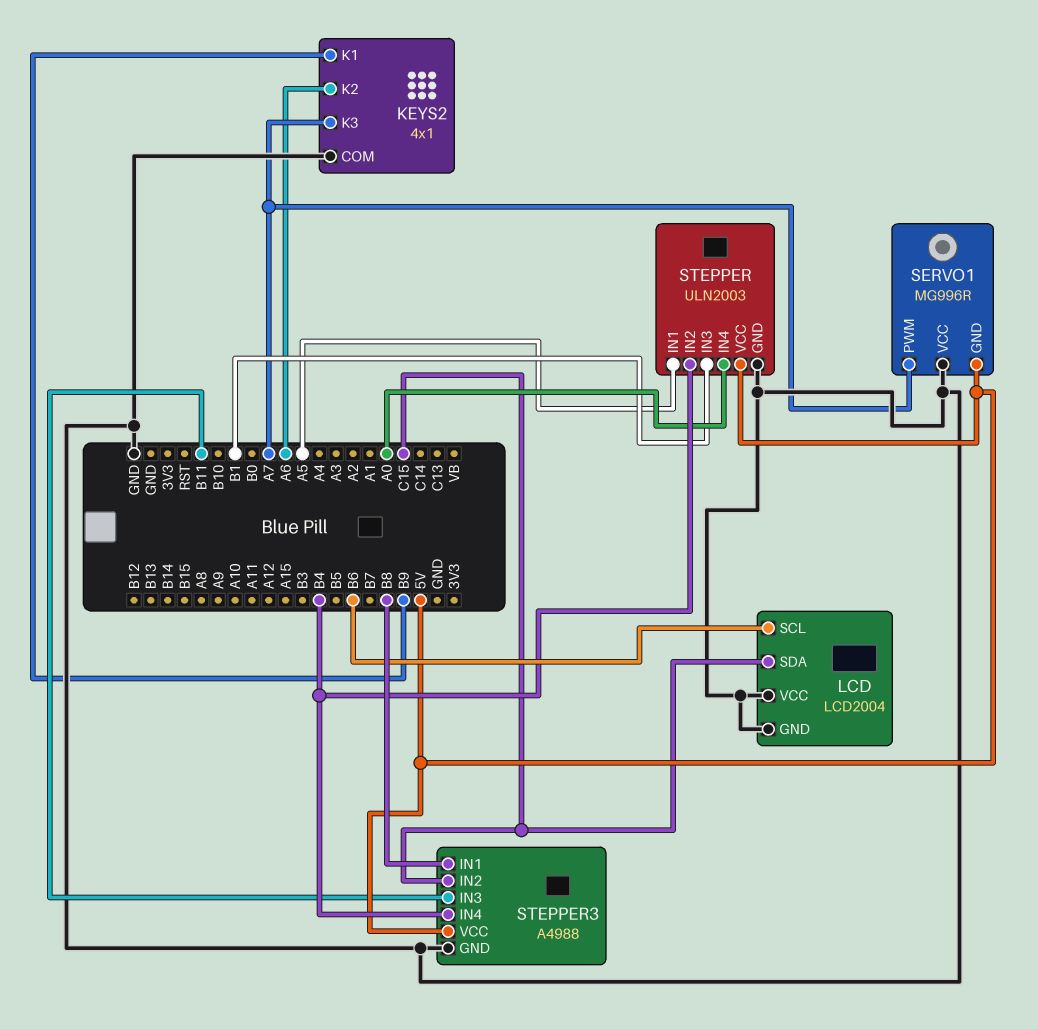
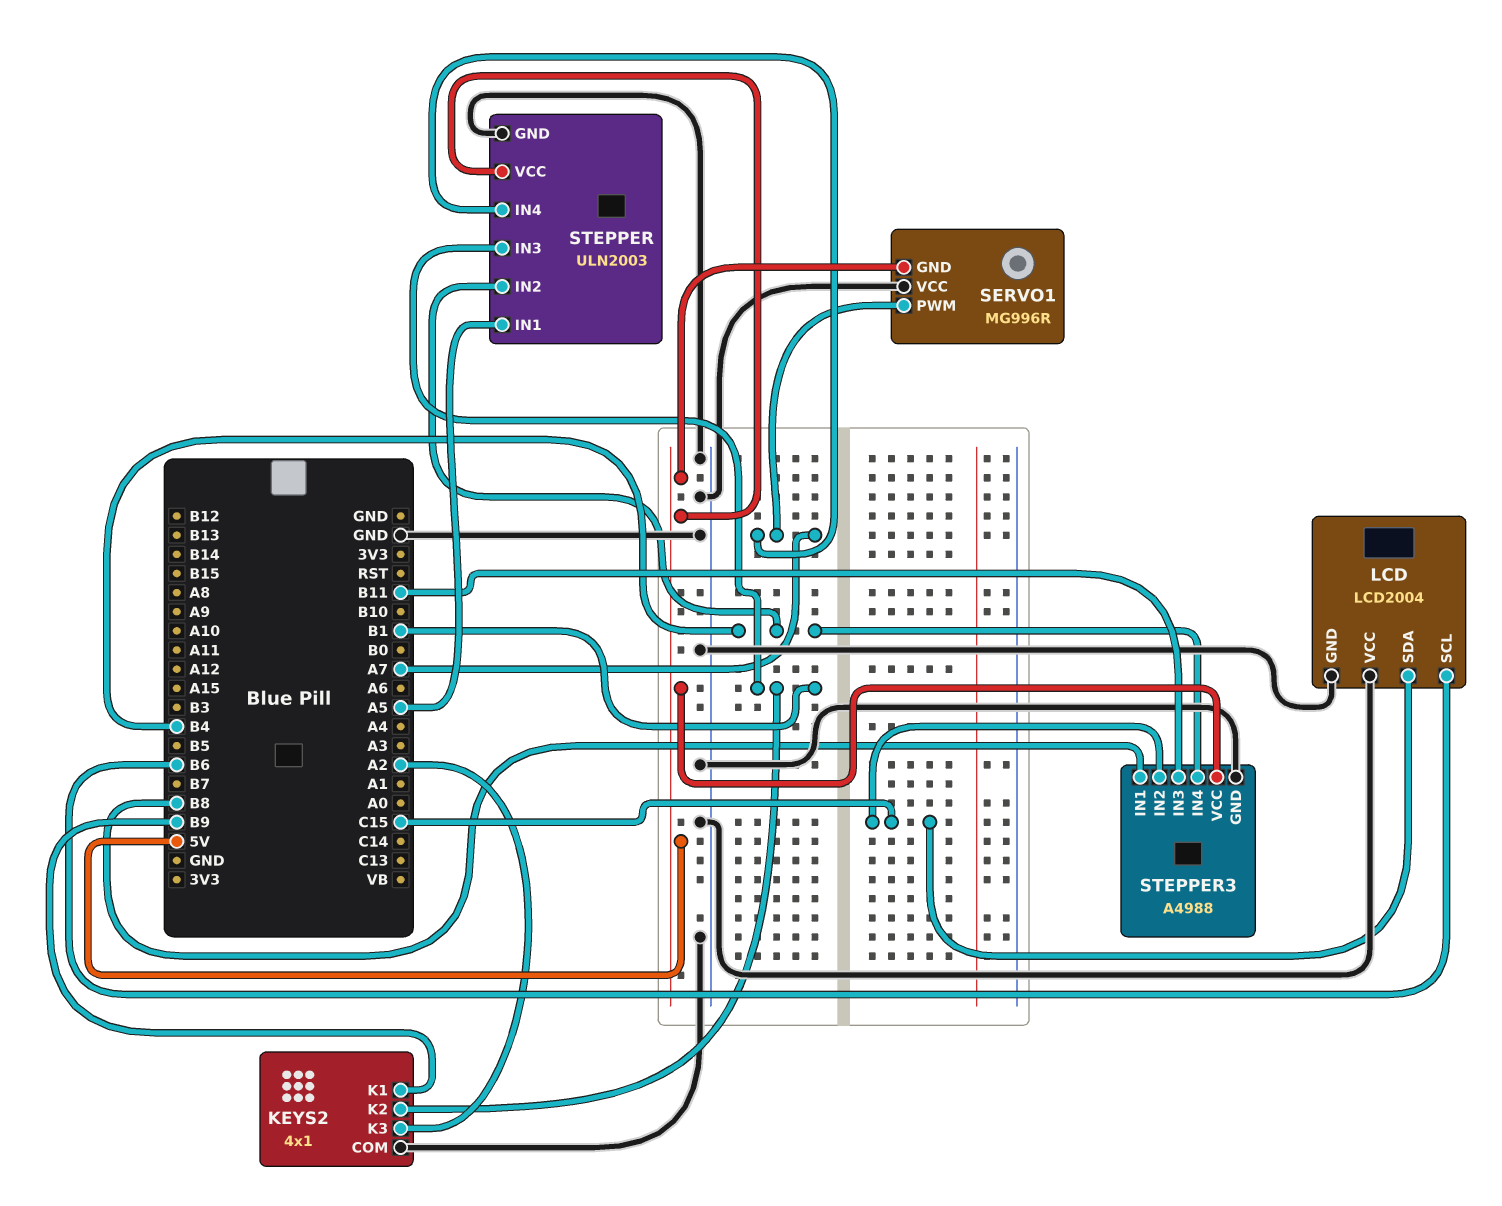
KEYS2 pin K2: A6 -> B1
KEYS2 pin K3: A7 -> A2
STEPPER pin IN4: A0 -> A7

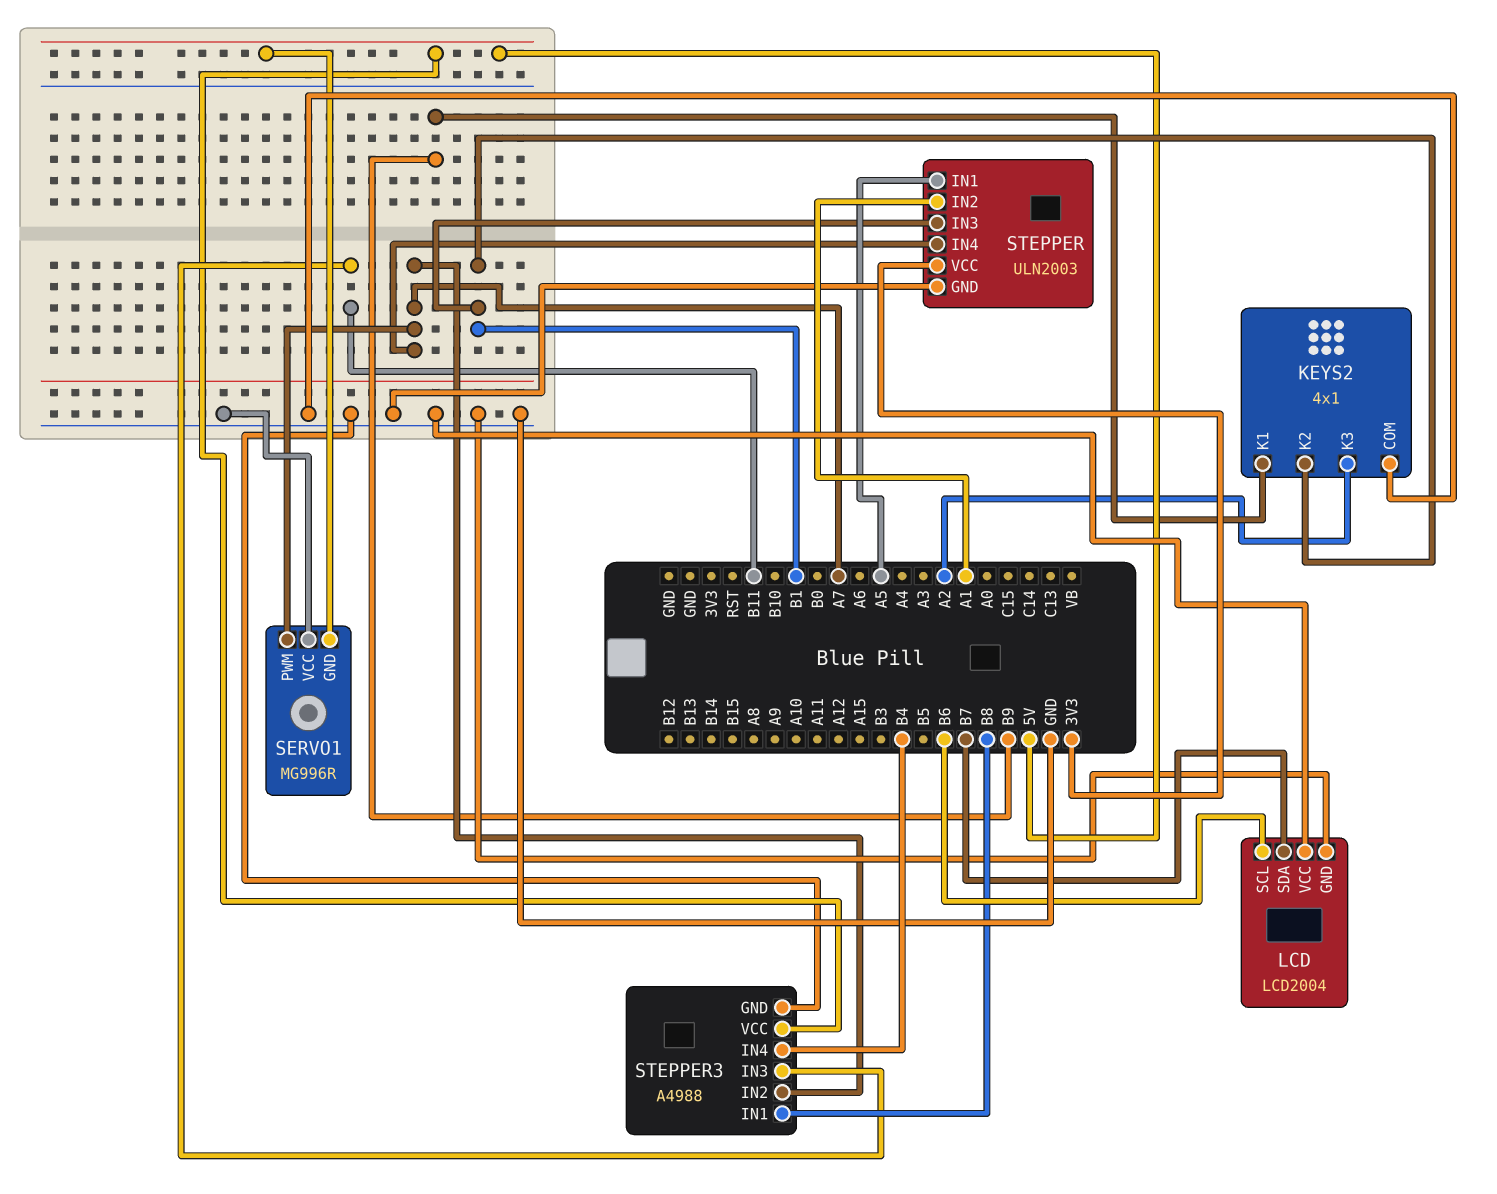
LCD pin SDA: C15 -> B7
STEPPER pin IN2: B4 -> A1
STEPPER pin VCC: 5V -> 3V3
STEPPER3 pin IN2: C15 -> A7

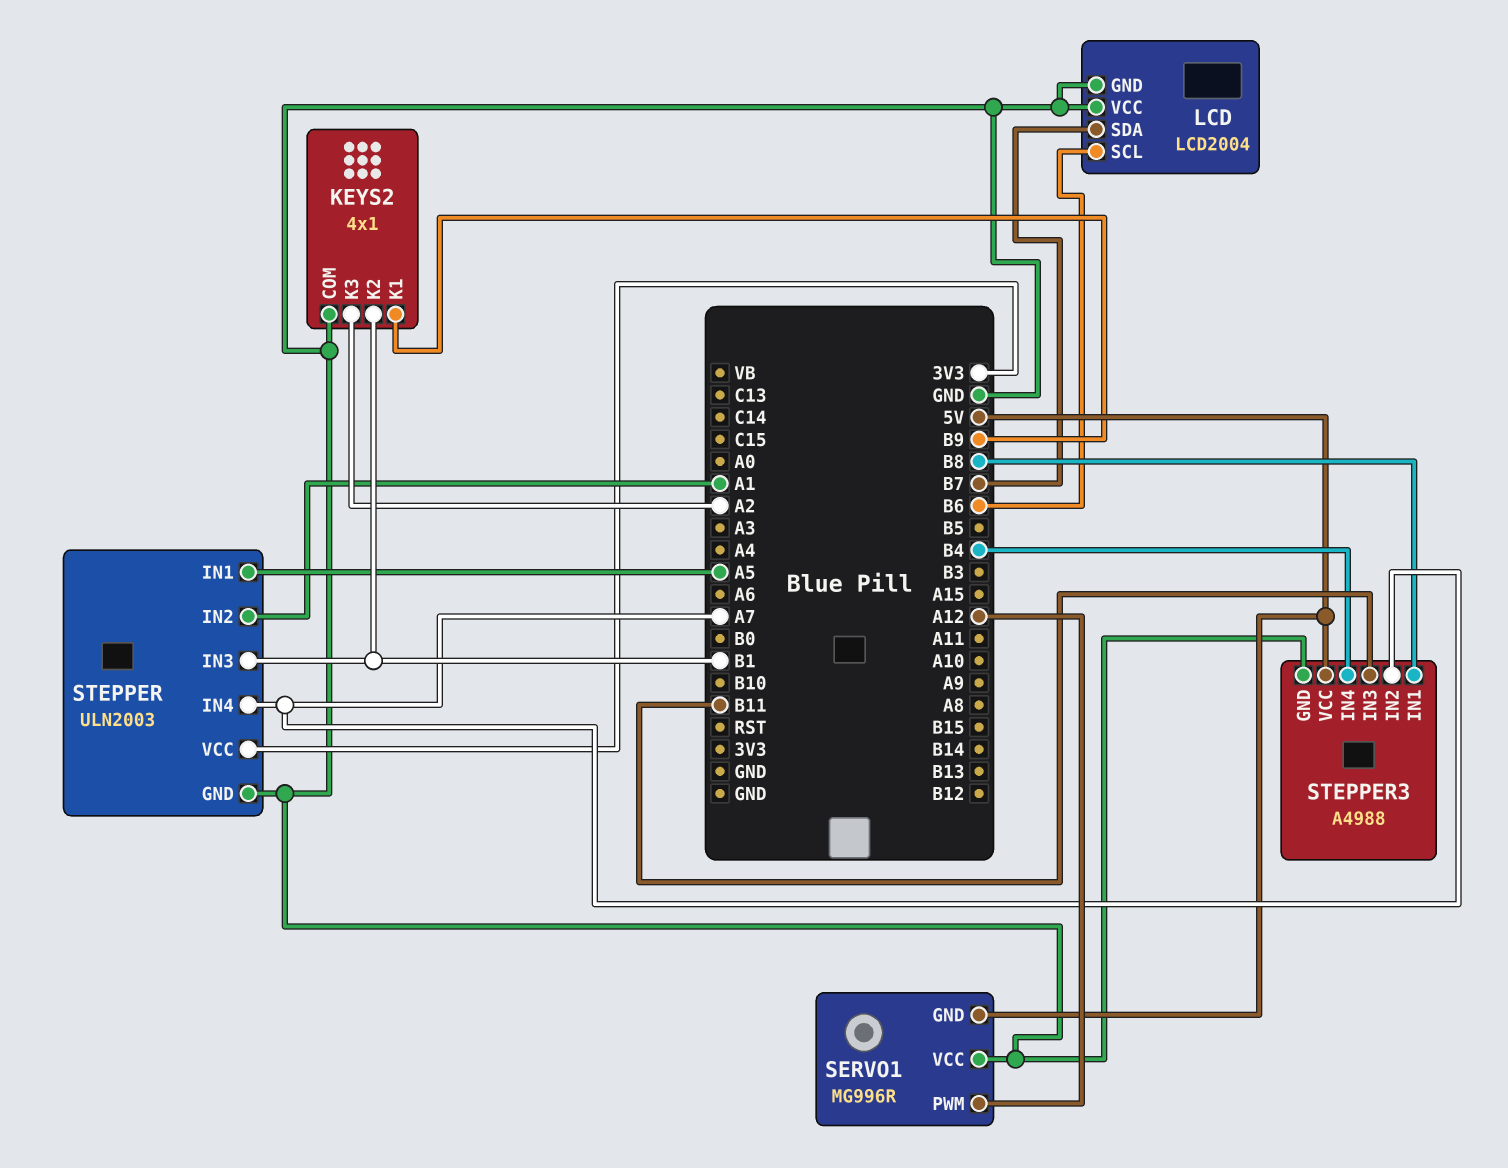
SERVO1 pin PWM: A7 -> A12

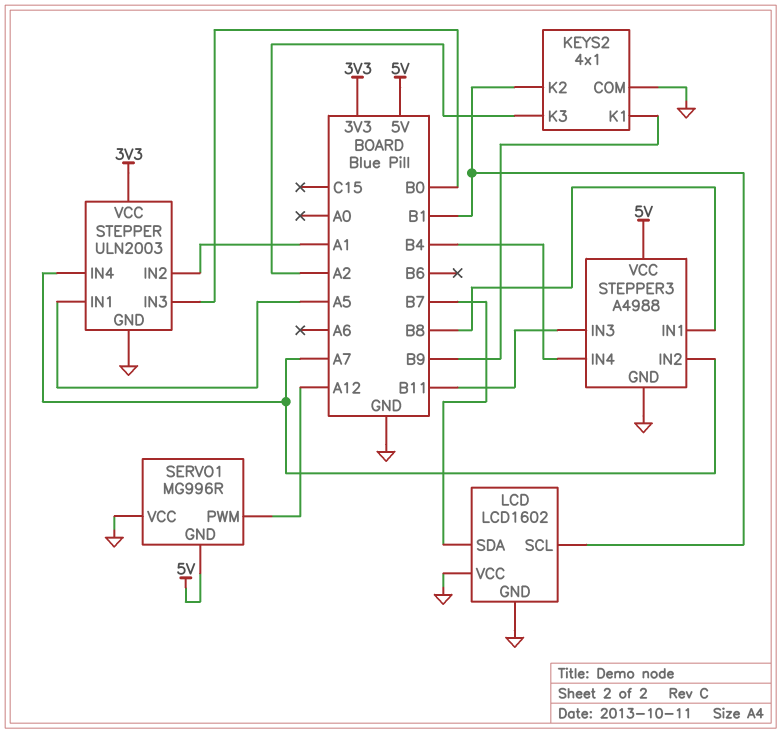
LCD: LCD2004 -> LCD1602
LCD pin SCL: B6 -> B1
STEPPER pin IN3: B1 -> B0

